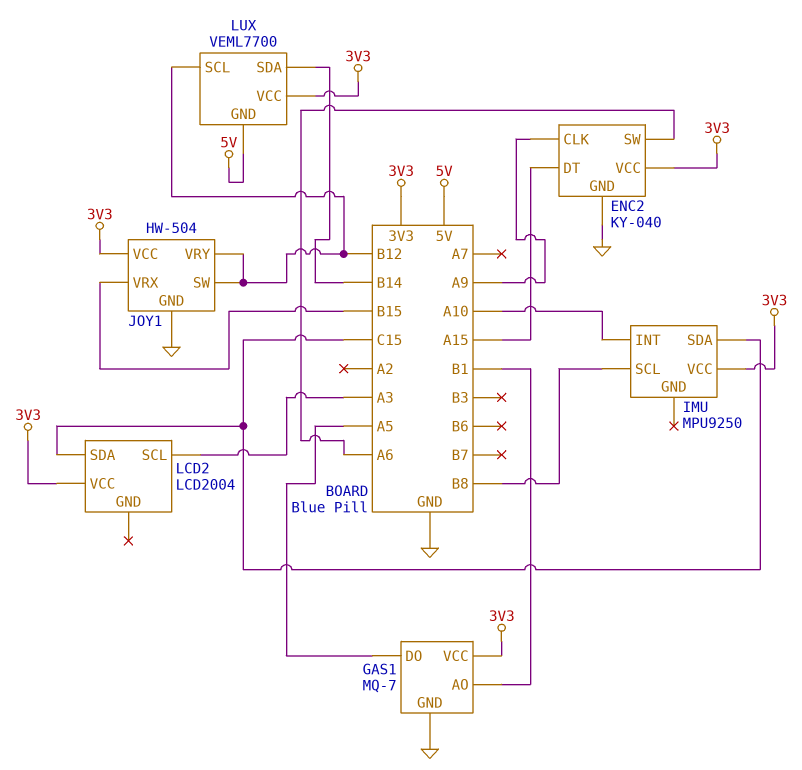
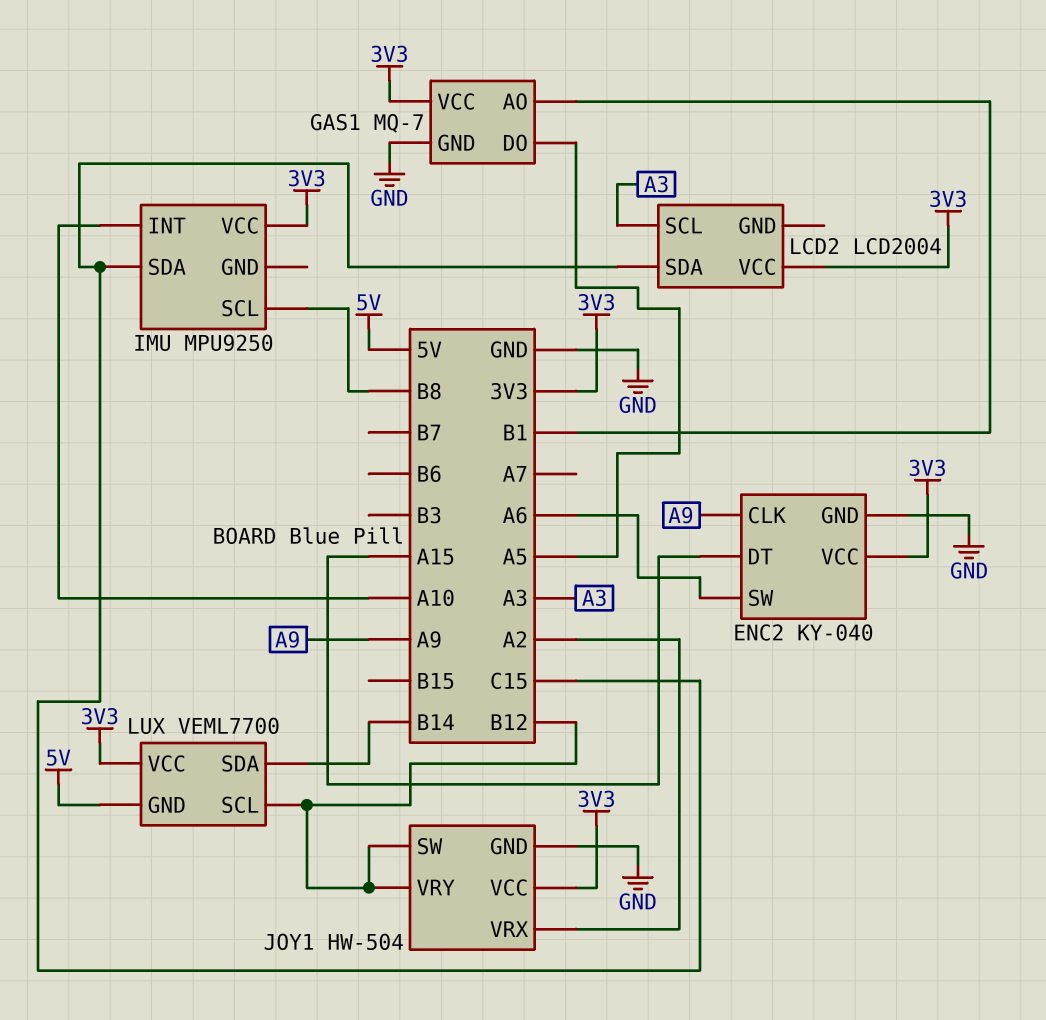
JOY1 pin VRX: B15 -> A2

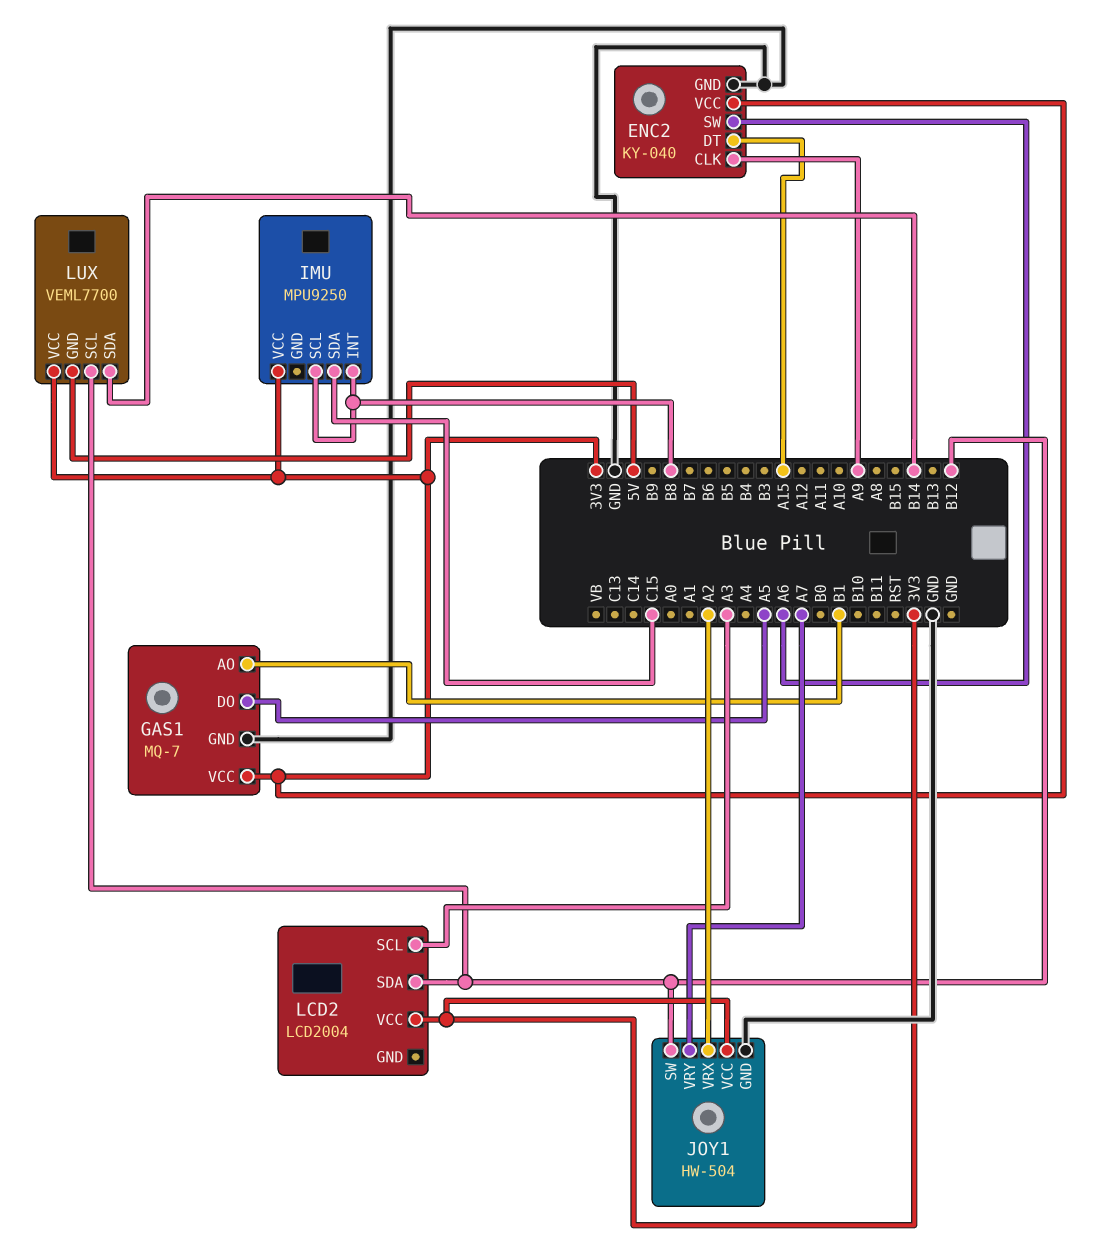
IMU pin INT: A10 -> B8
JOY1 pin VRY: B12 -> A7
LCD2 pin SDA: C15 -> B12

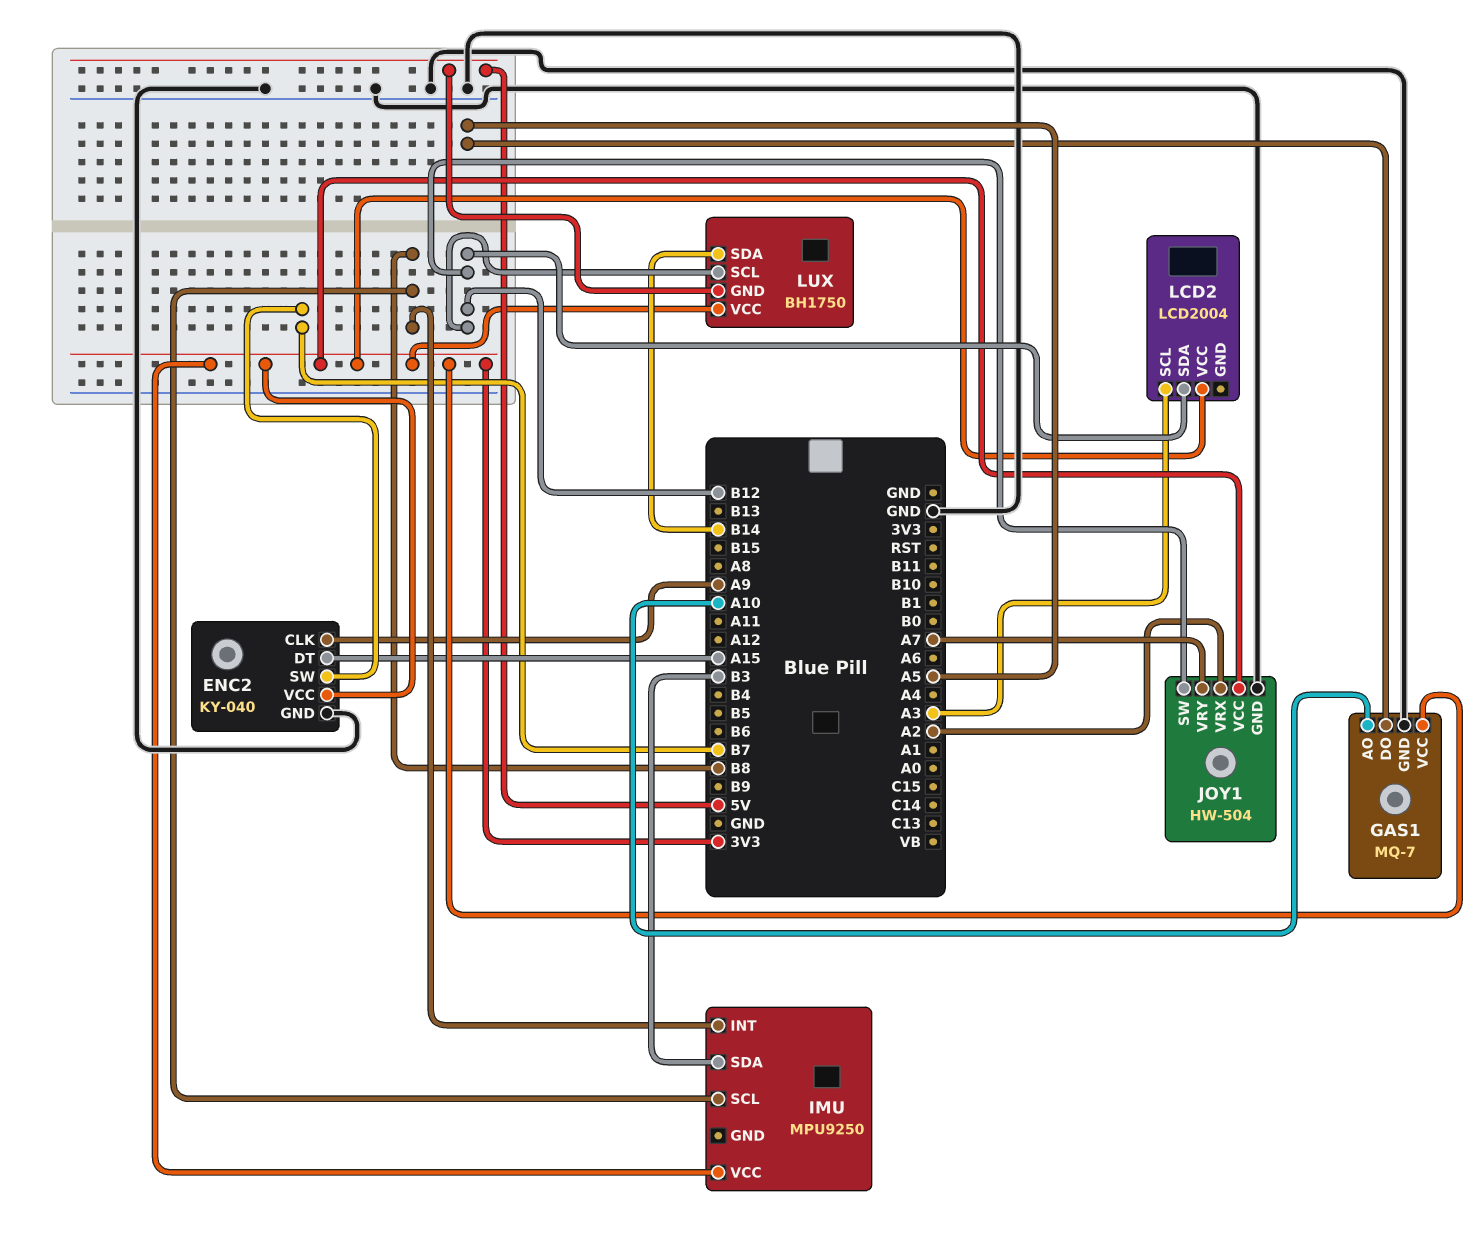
ENC2 pin SW: A6 -> B7
GAS1 pin AO: B1 -> A10
IMU pin SDA: C15 -> B3
LUX: VEML7700 -> BH1750

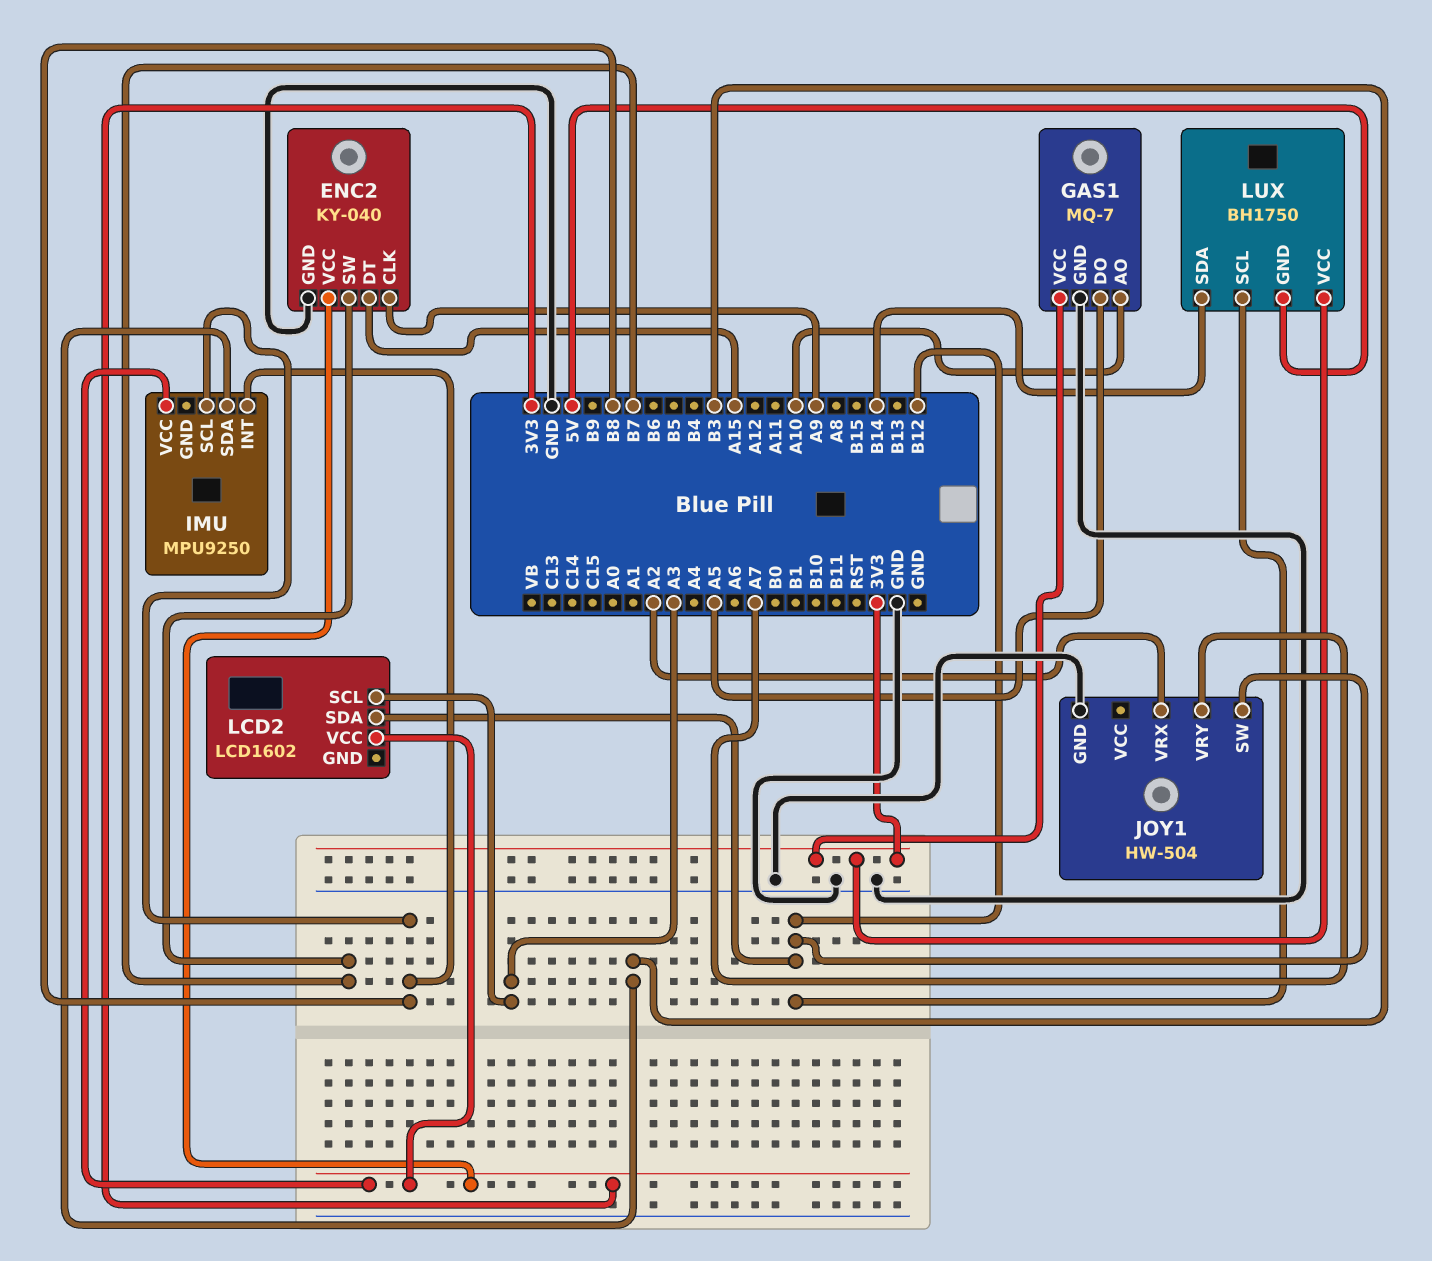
JOY1 pin VCC: 3V3 -> none
LCD2: LCD2004 -> LCD1602

